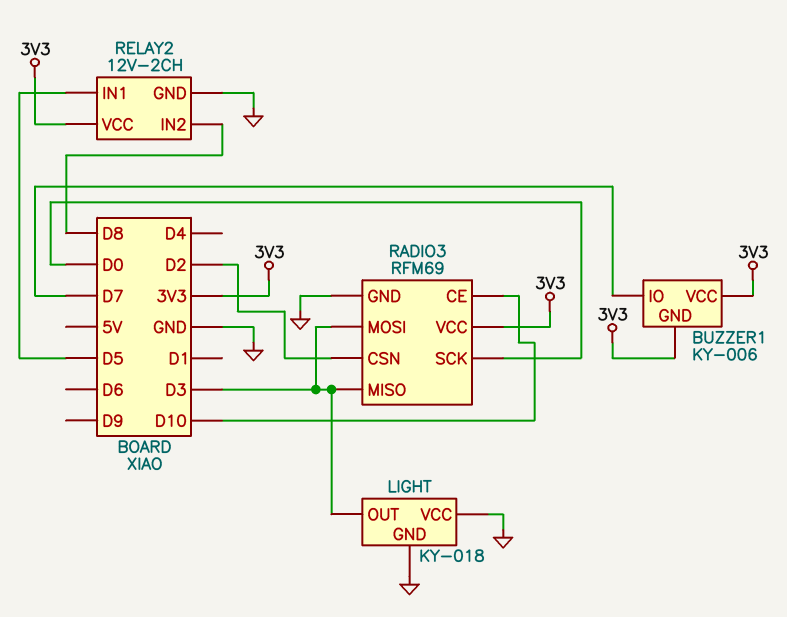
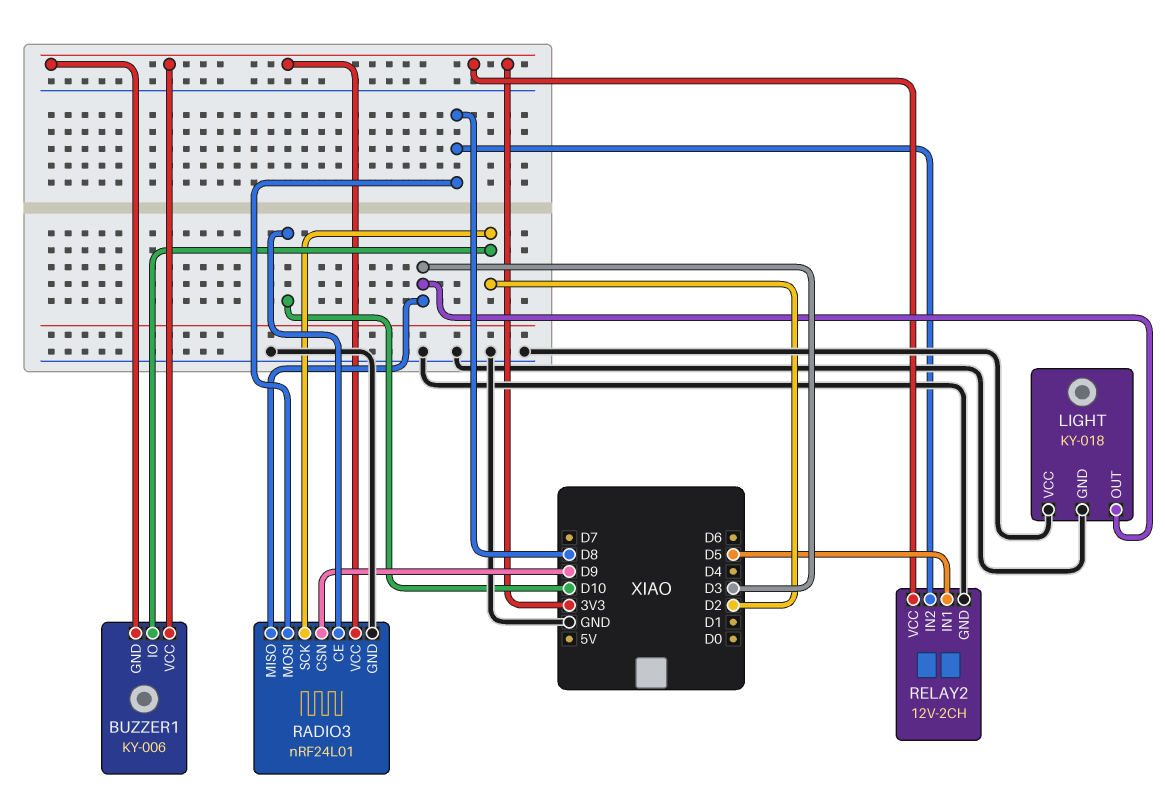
BUZZER1 pin IO: D7 -> D2
RADIO3: RFM69 -> nRF24L01
RADIO3 pin CSN: D2 -> D9
RADIO3 pin MOSI: D3 -> D8
RADIO3 pin SCK: D0 -> D2

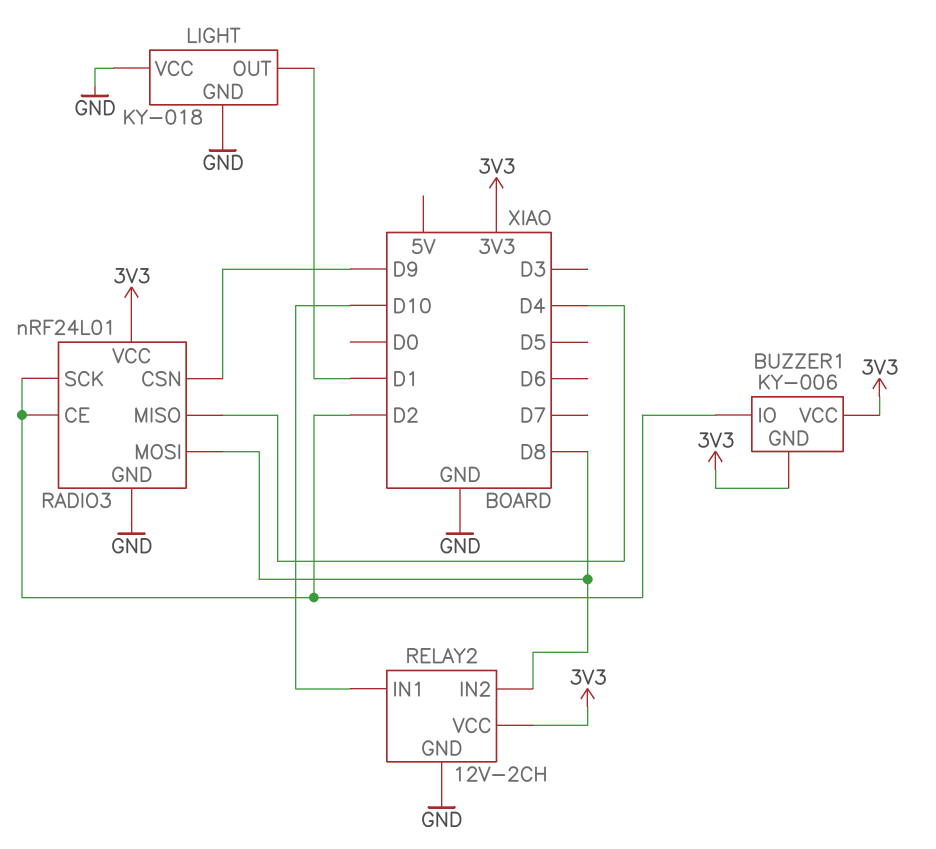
LIGHT pin OUT: D3 -> D1
RADIO3 pin CE: D10 -> D2
RADIO3 pin MISO: D3 -> D4
RELAY2 pin IN1: D5 -> D10

